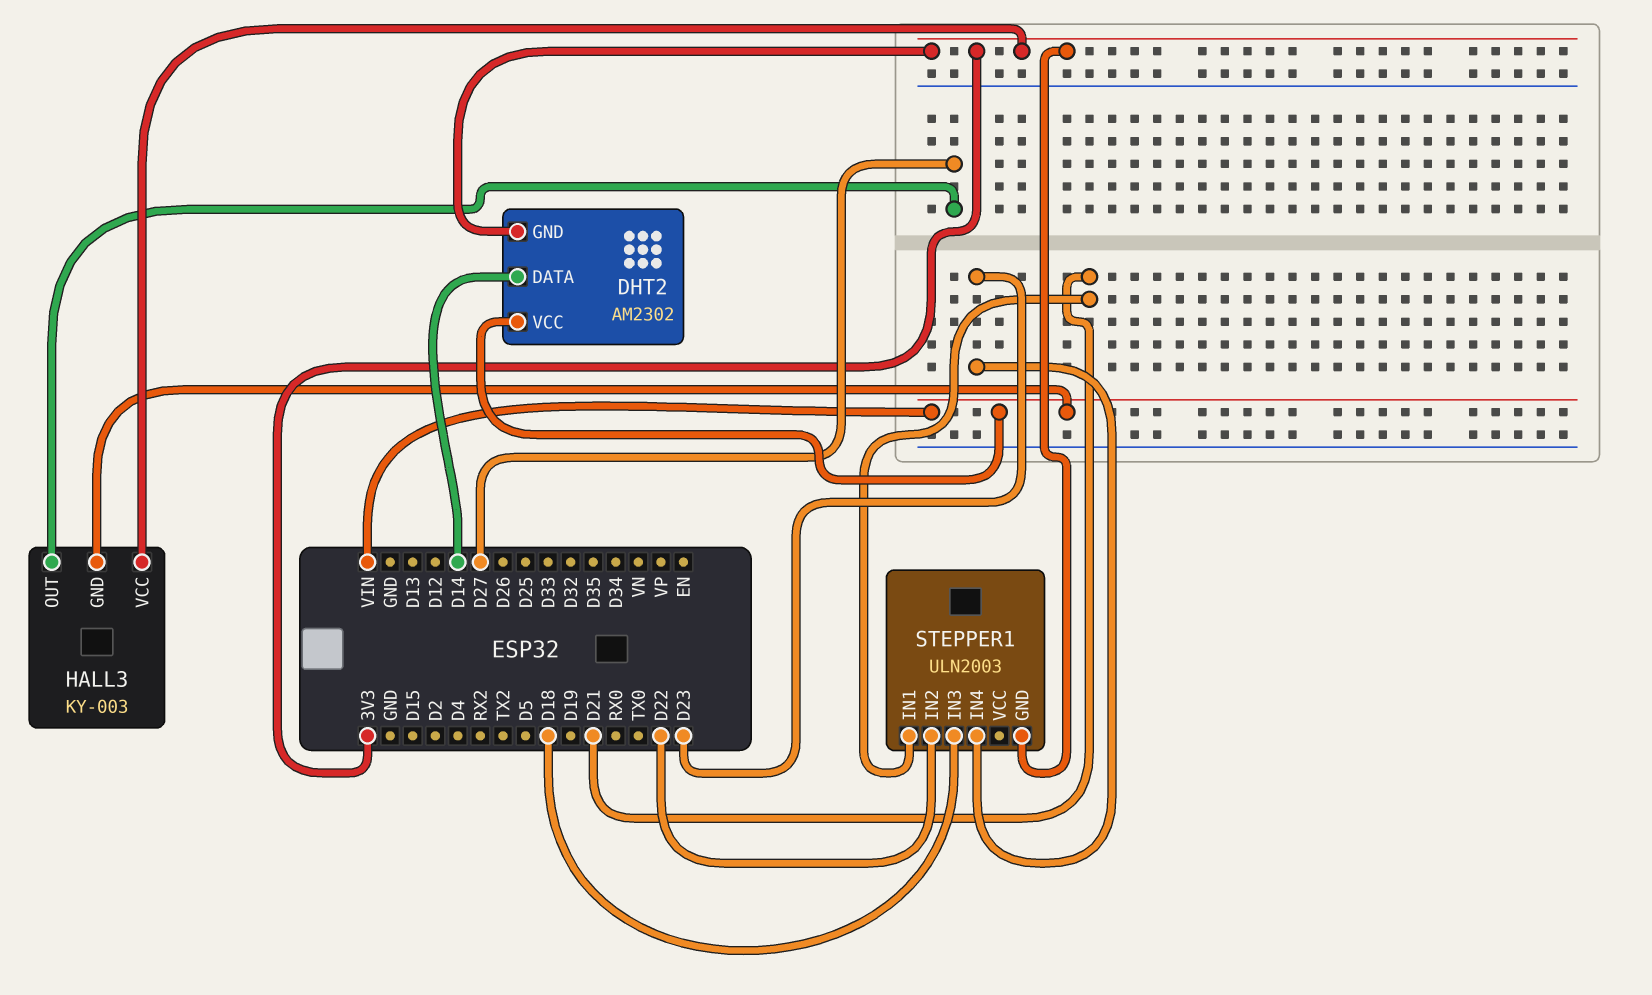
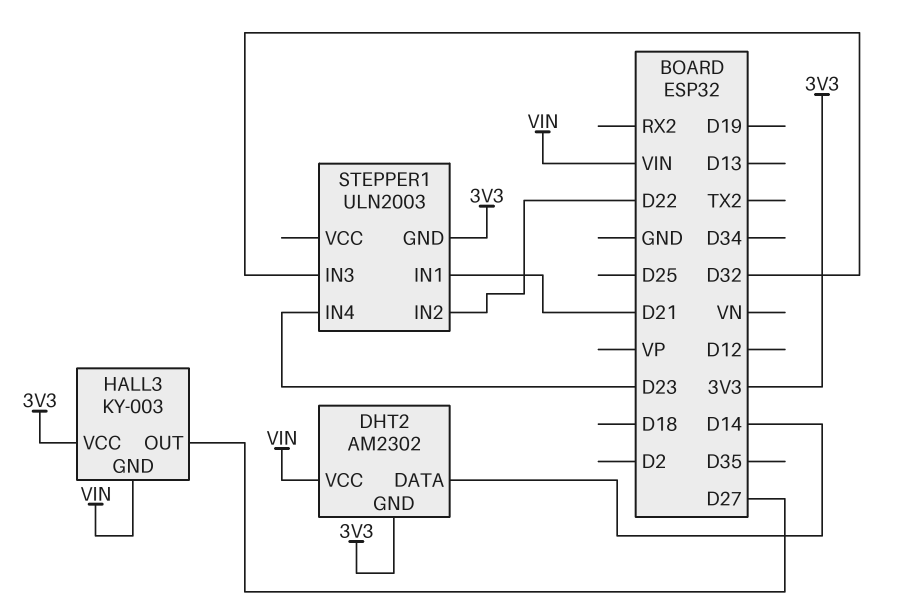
STEPPER1 pin IN3: D18 -> D32

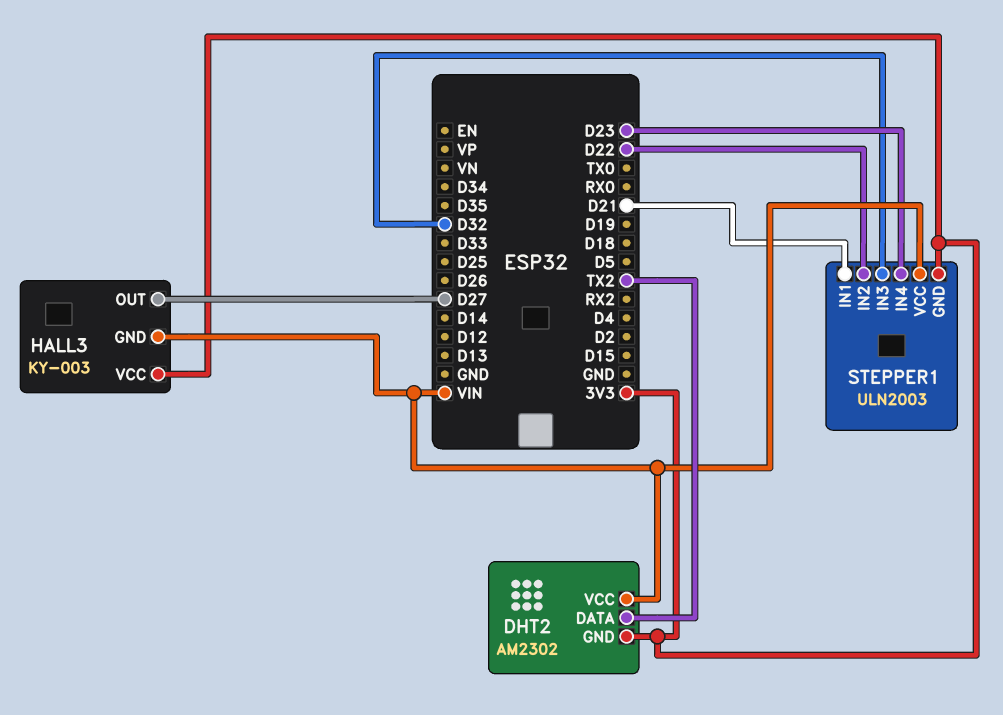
DHT2 pin DATA: D14 -> TX2
STEPPER1 pin VCC: none -> VIN

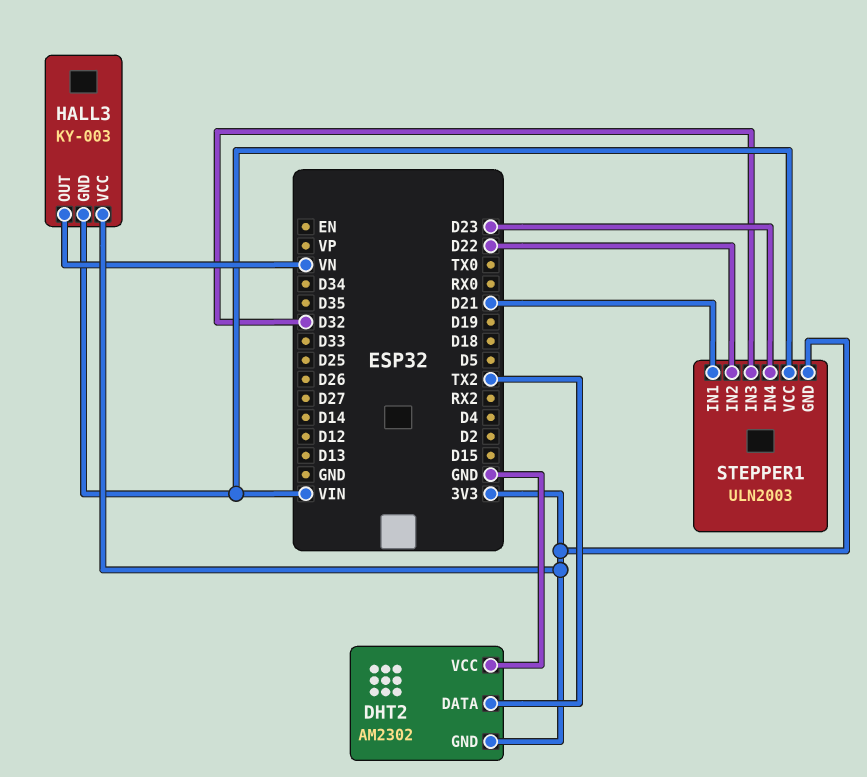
DHT2 pin VCC: VIN -> GND
HALL3 pin OUT: D27 -> VN

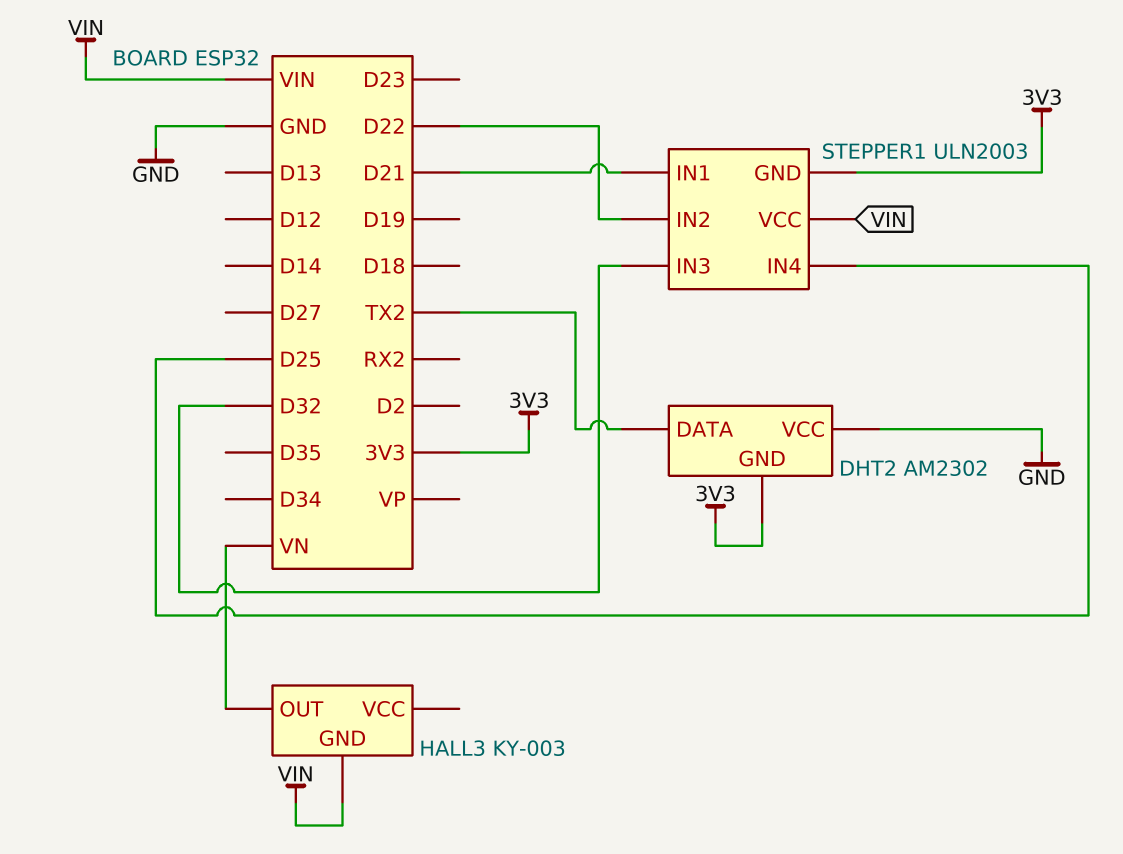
HALL3 pin VCC: 3V3 -> none
STEPPER1 pin IN4: D23 -> D25

